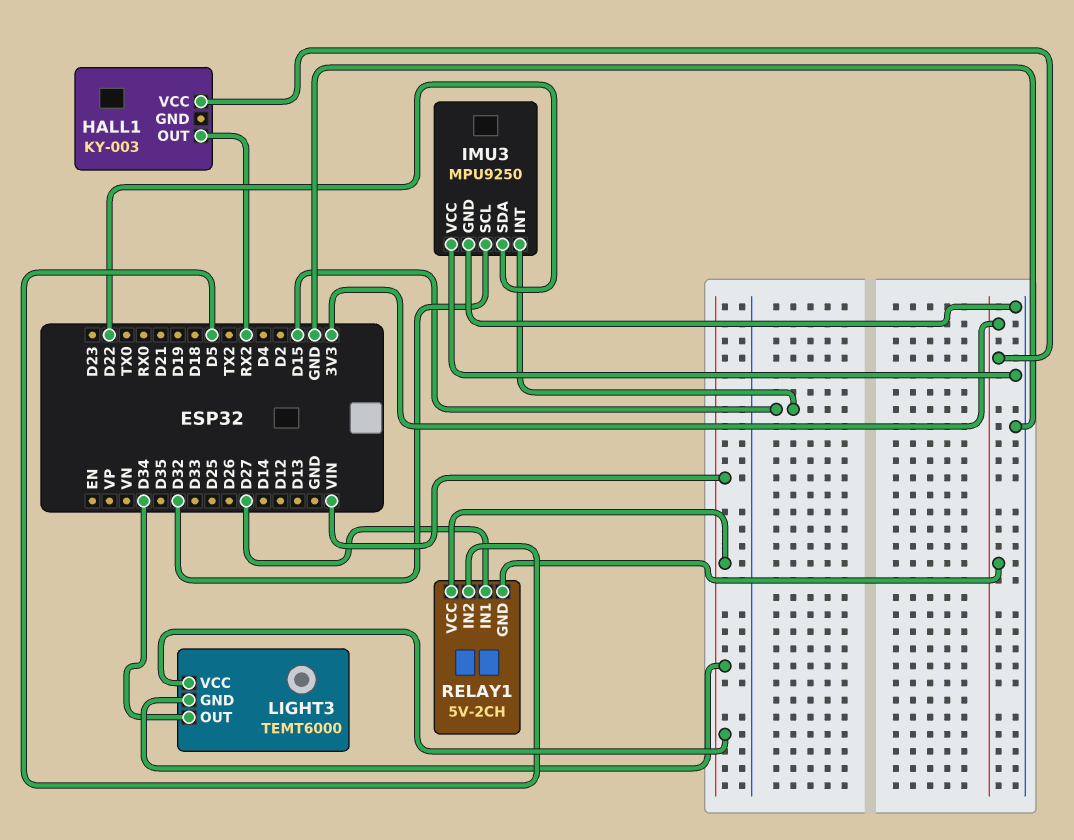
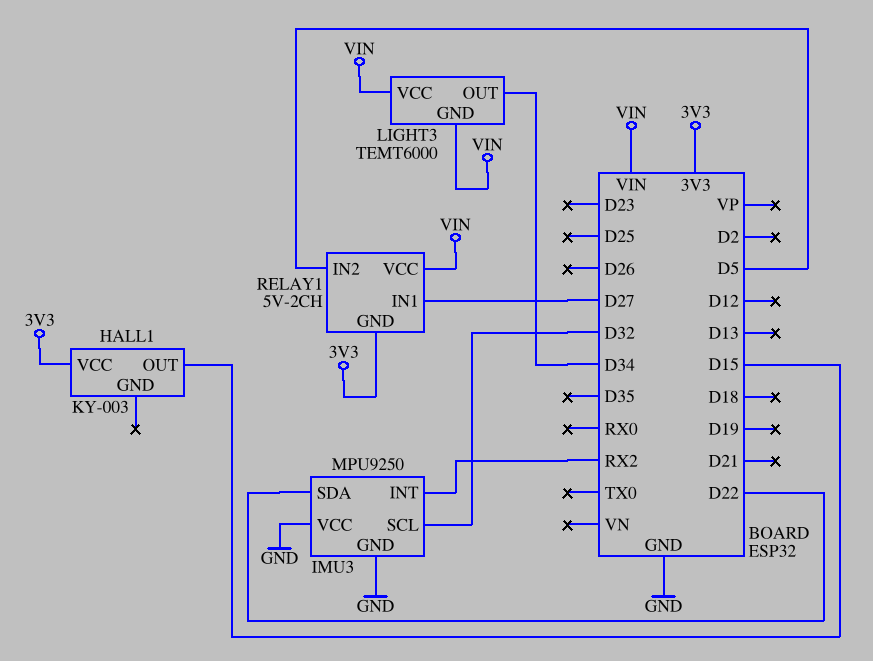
HALL1 pin OUT: RX2 -> D15
IMU3 pin INT: D15 -> RX2

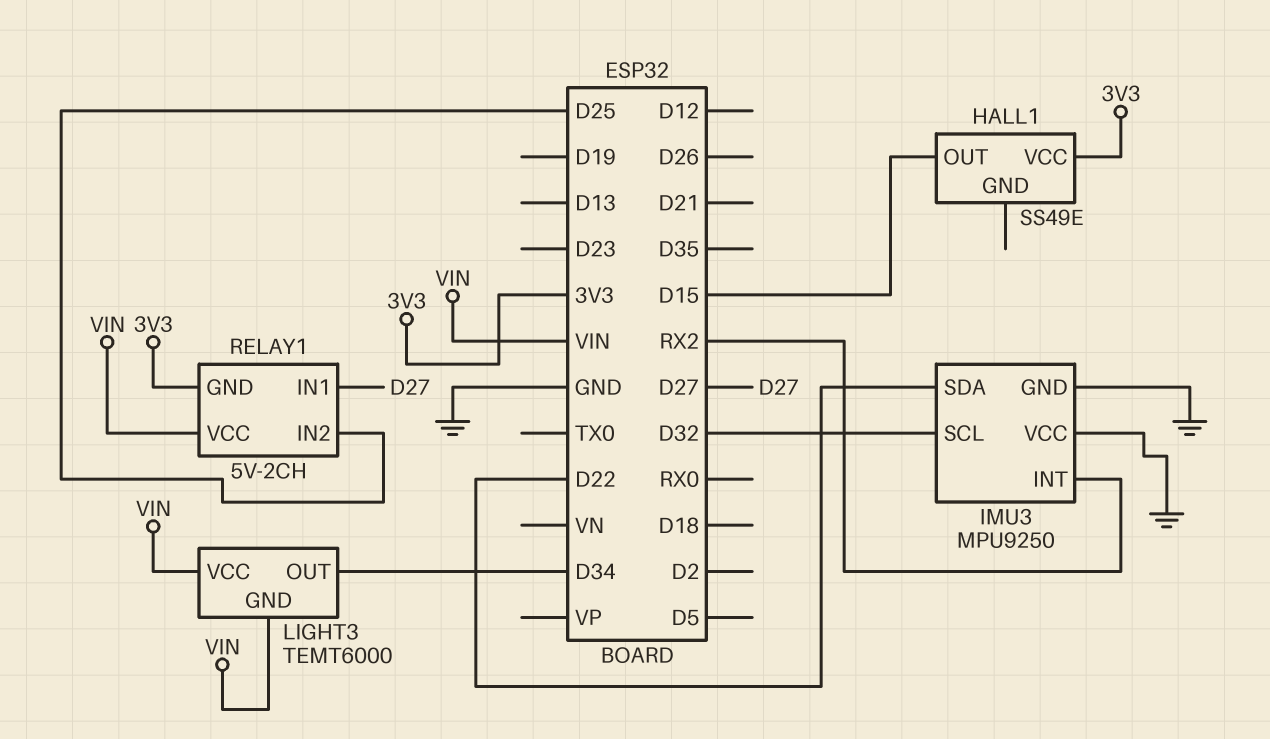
HALL1: KY-003 -> SS49E
RELAY1 pin IN2: D5 -> D25

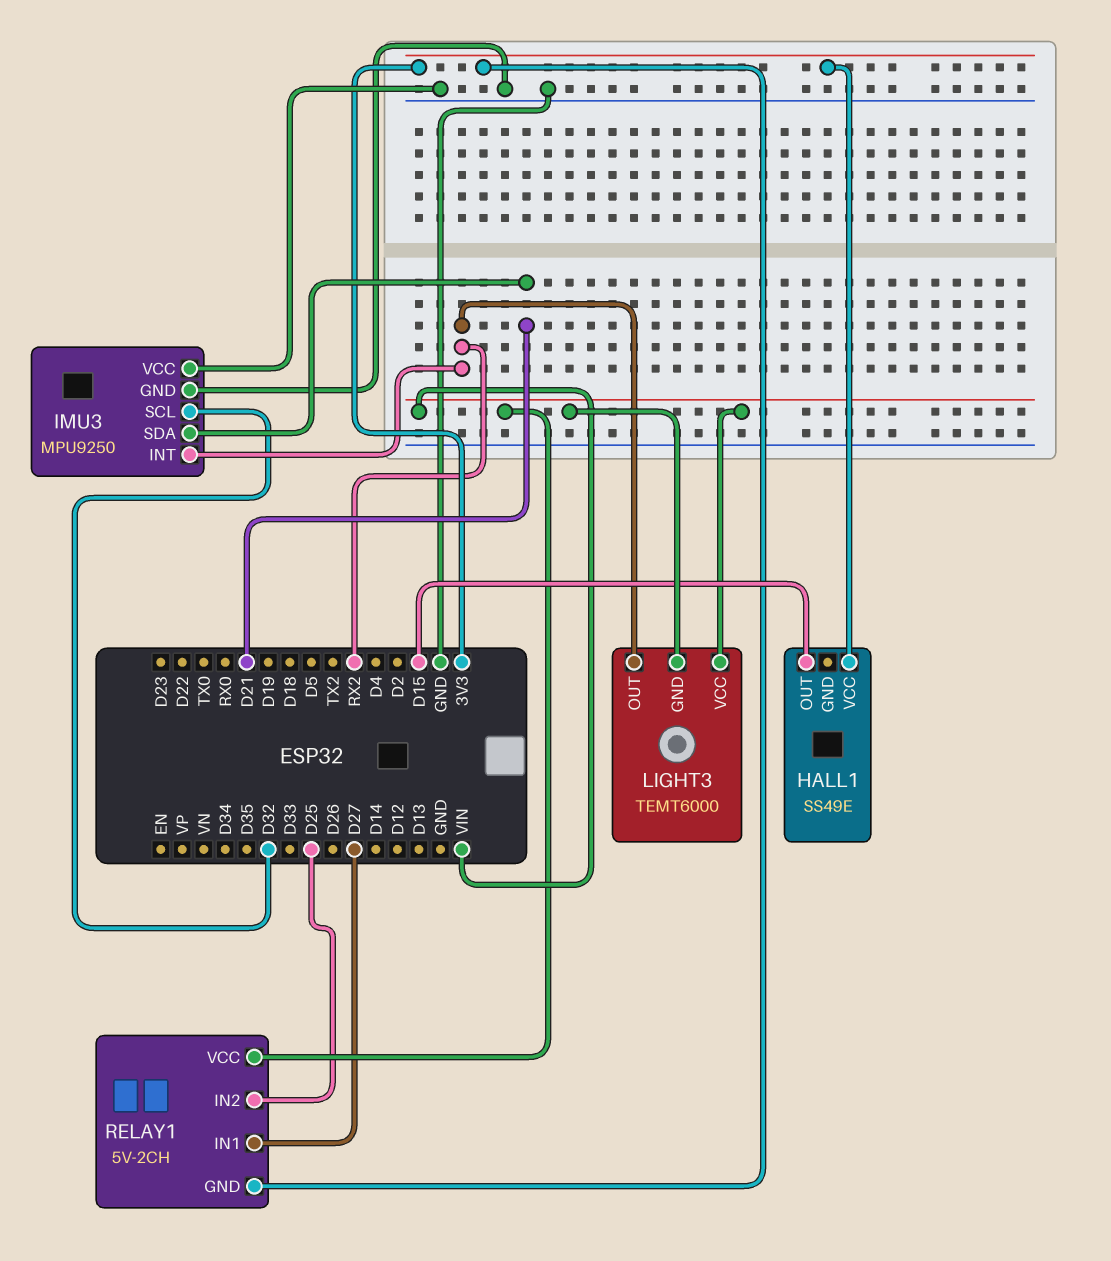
IMU3 pin SDA: D22 -> D21
LIGHT3 pin OUT: D34 -> RX2

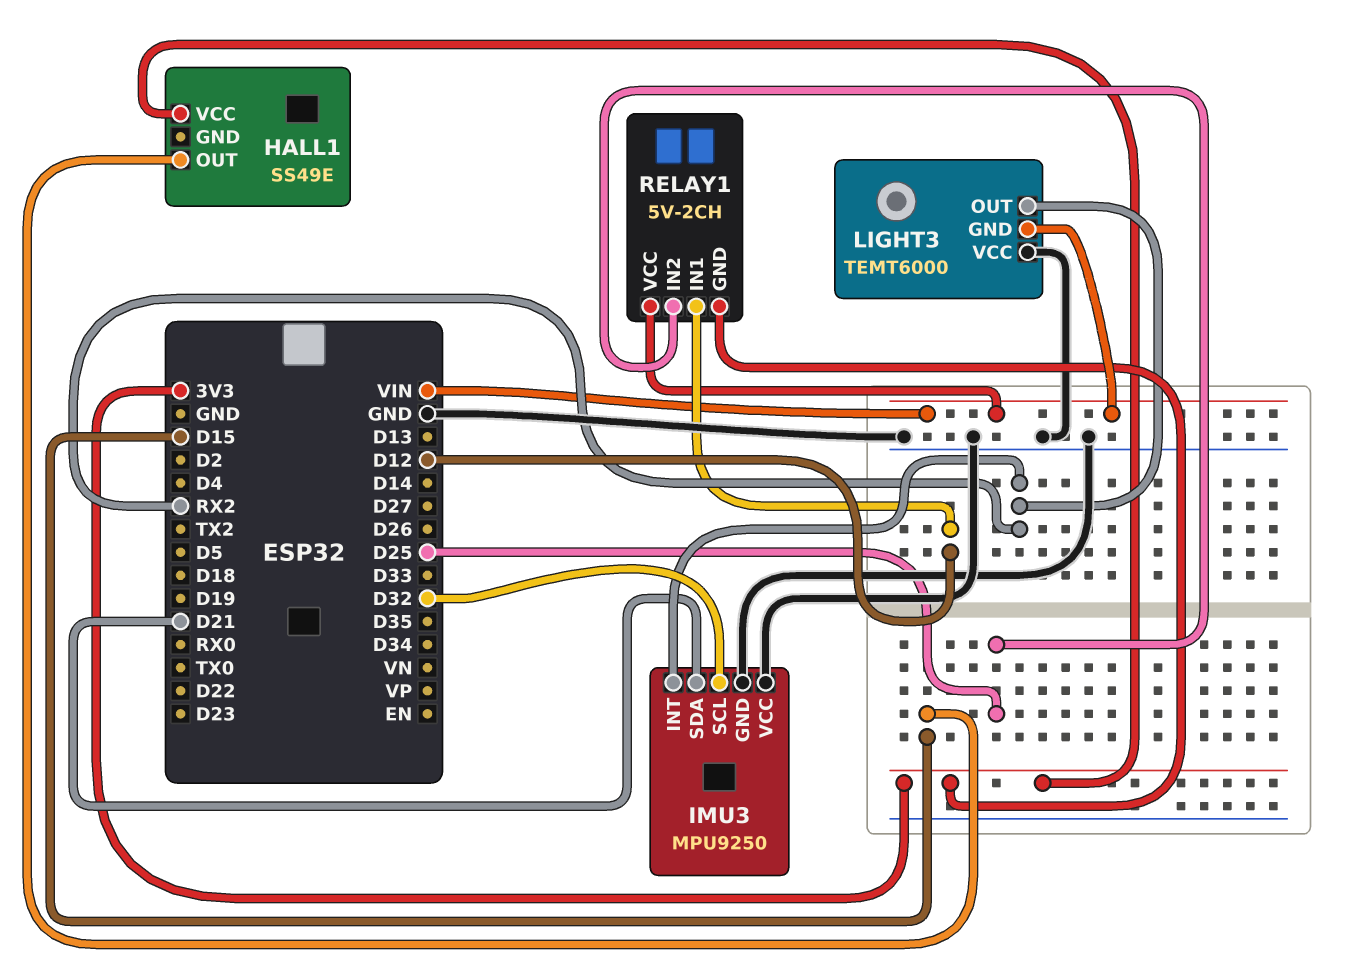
LIGHT3 pin VCC: VIN -> GND
RELAY1 pin IN1: D27 -> D12

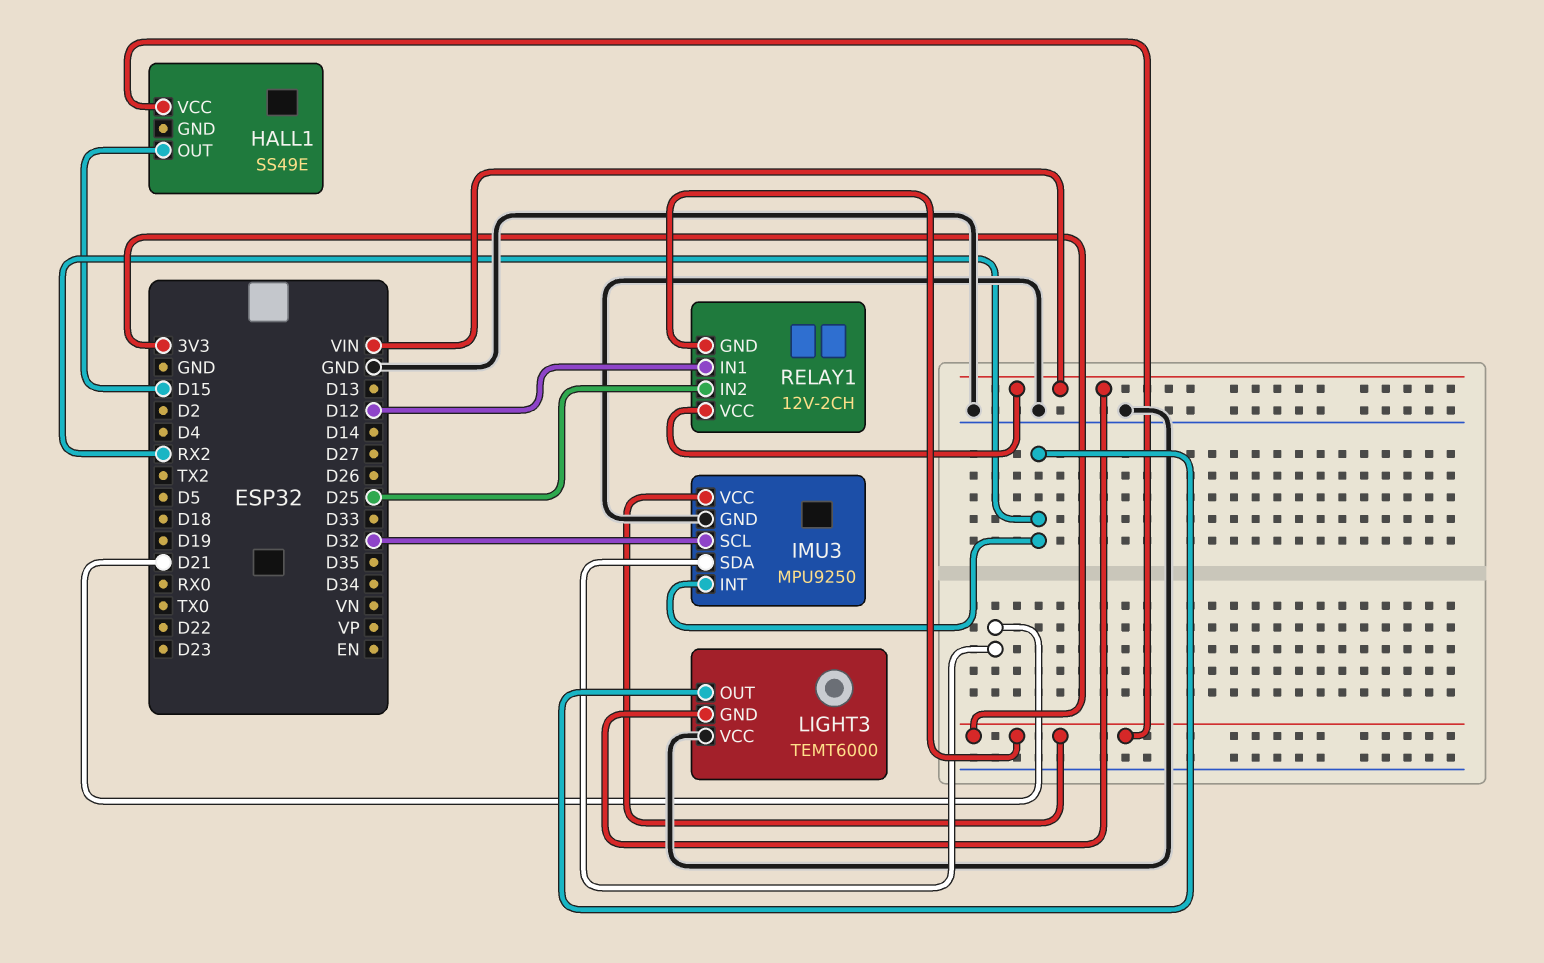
IMU3 pin VCC: GND -> 3V3
RELAY1: 5V-2CH -> 12V-2CH

